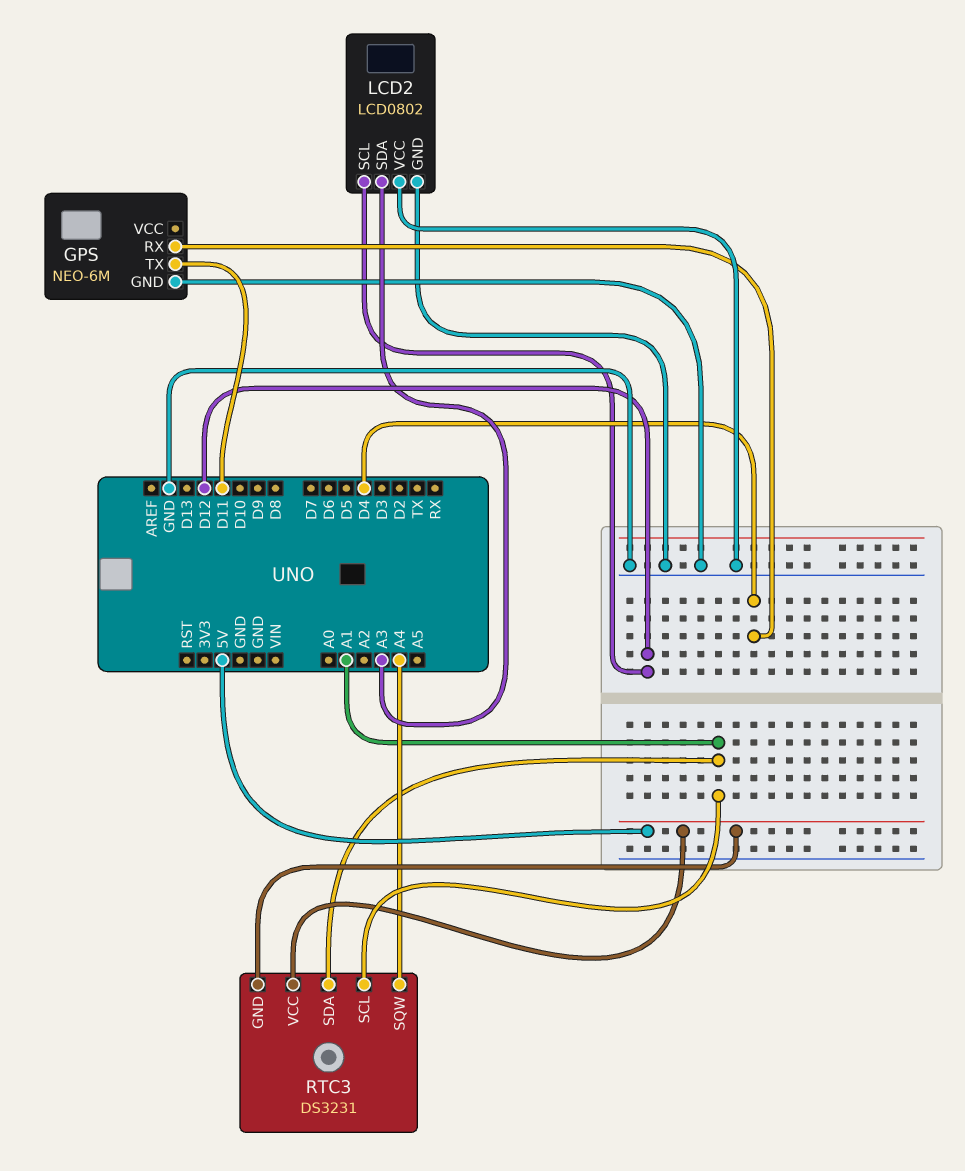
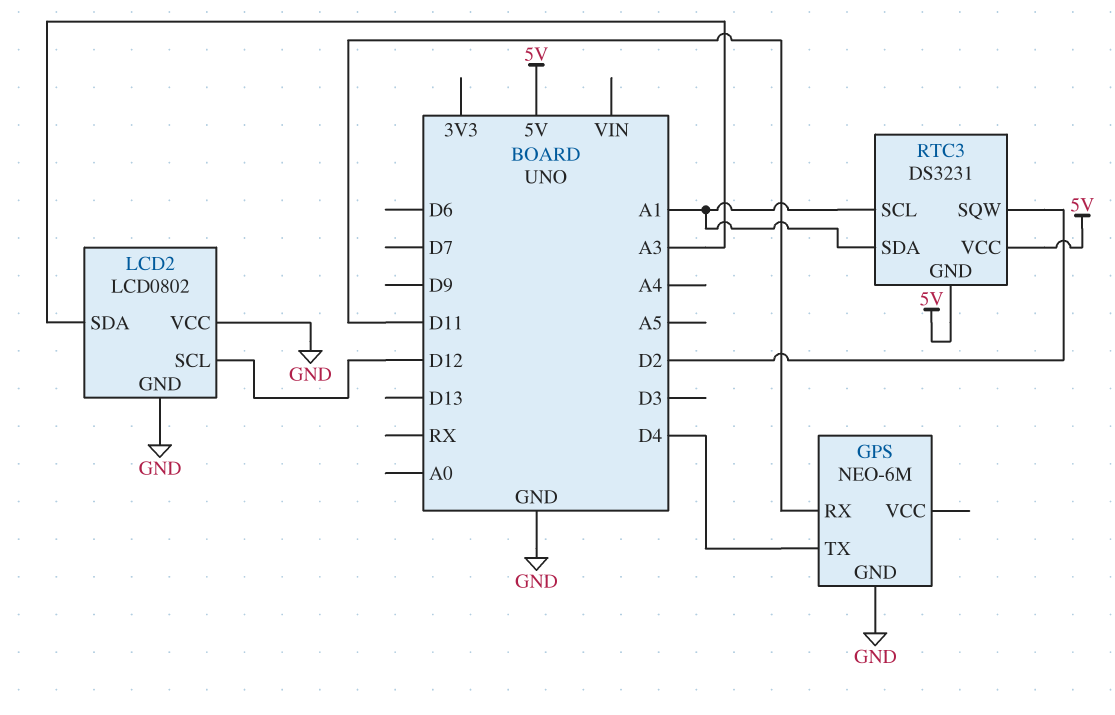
GPS pin RX: D4 -> D11
GPS pin TX: D11 -> D4
RTC3 pin SQW: A4 -> D2

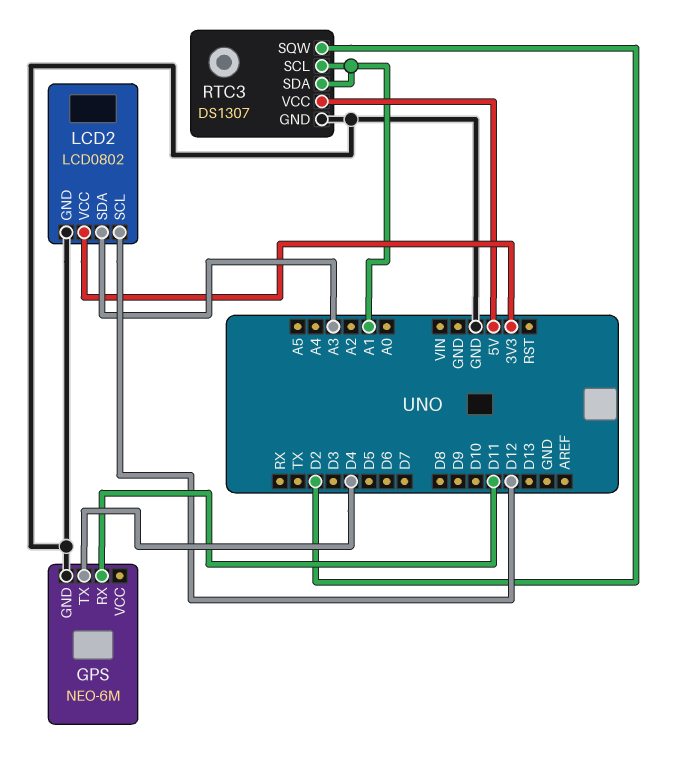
LCD2 pin VCC: GND -> 3V3
RTC3: DS3231 -> DS1307
RTC3 pin GND: 5V -> GND

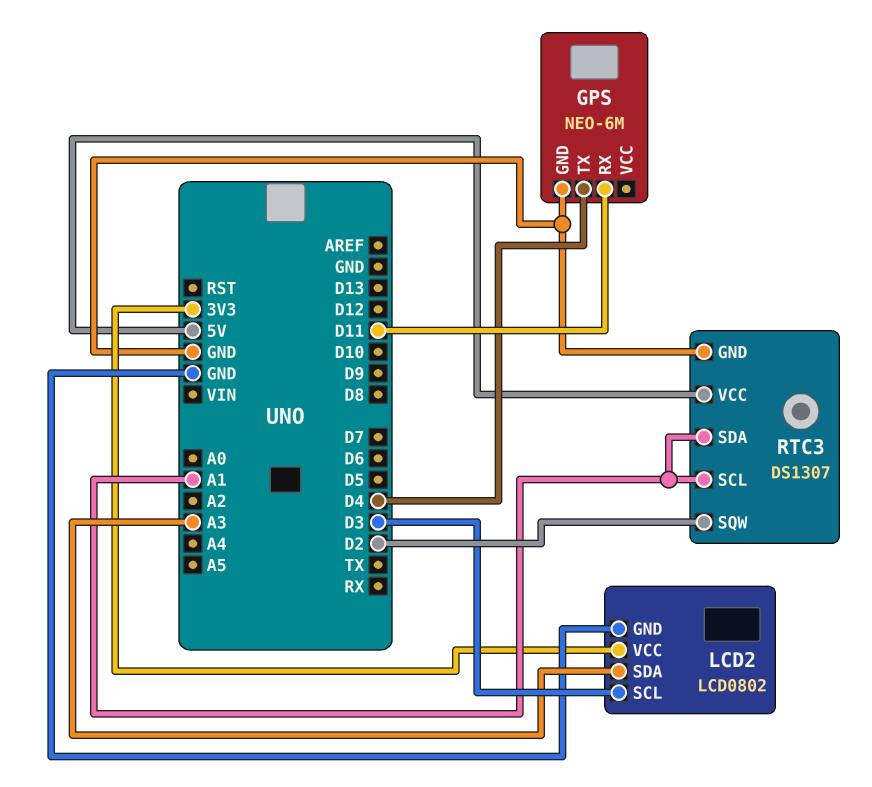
LCD2 pin SCL: D12 -> D3

